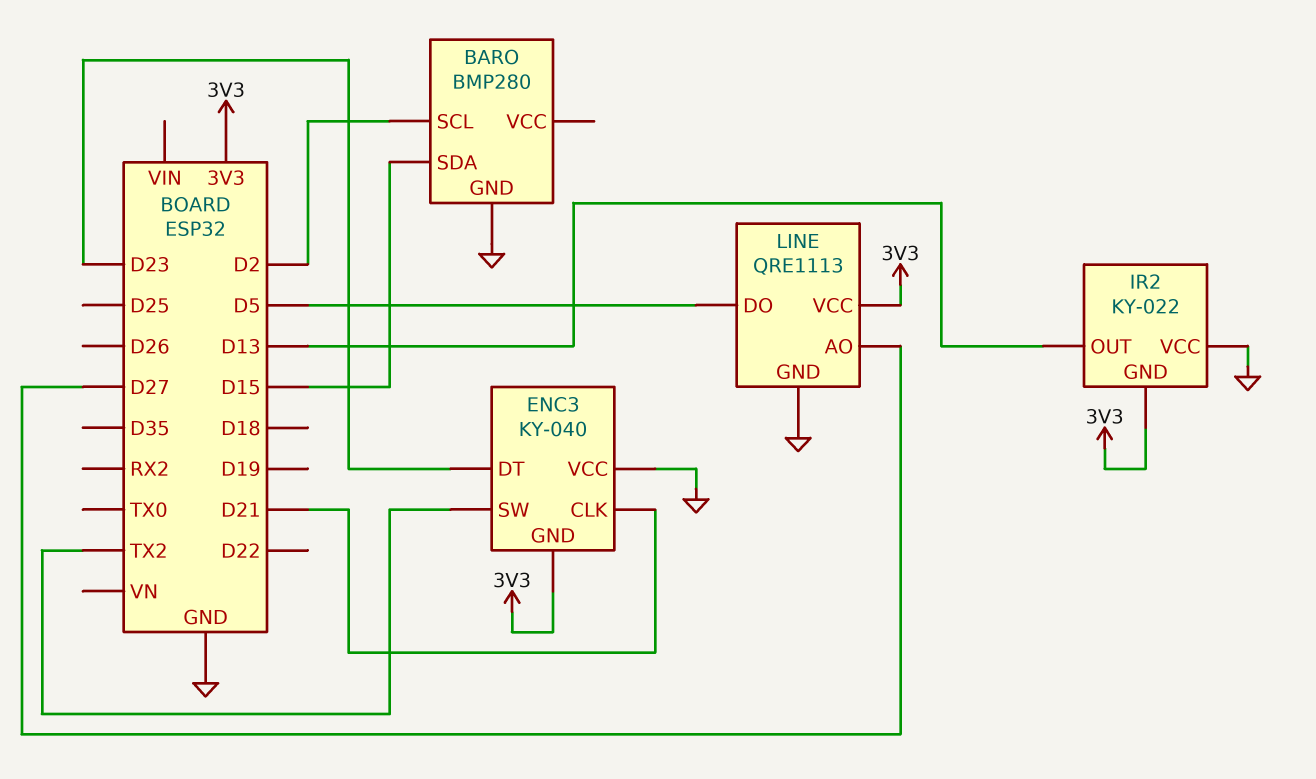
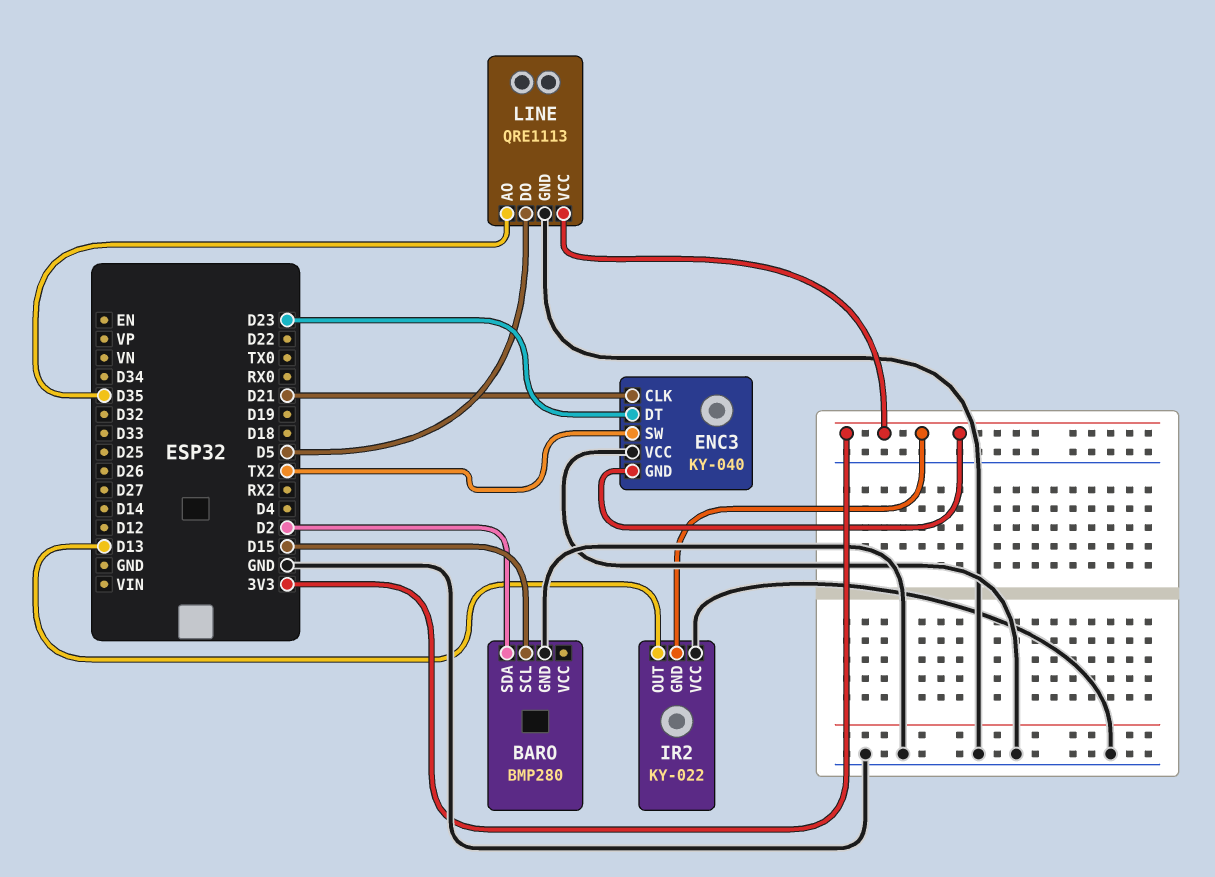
BARO pin SCL: D2 -> D15
BARO pin SDA: D15 -> D2
LINE pin AO: D27 -> D35

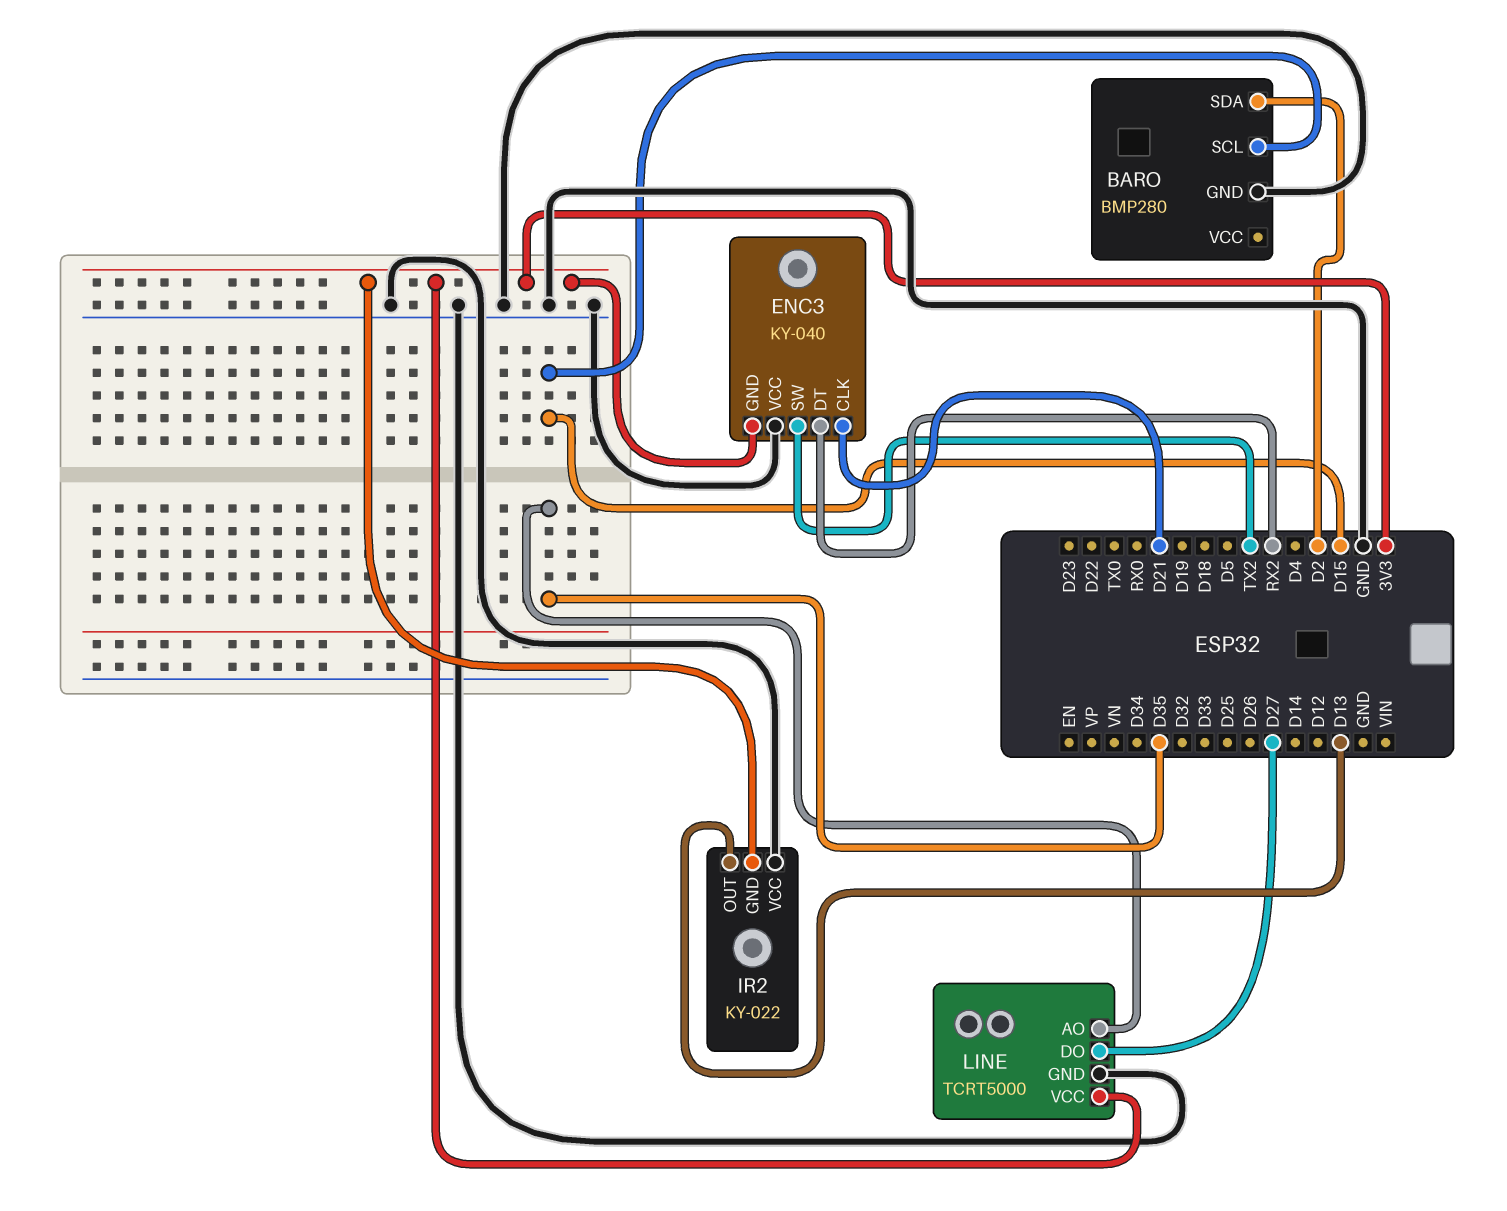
ENC3 pin DT: D23 -> RX2
LINE: QRE1113 -> TCRT5000
LINE pin DO: D5 -> D27

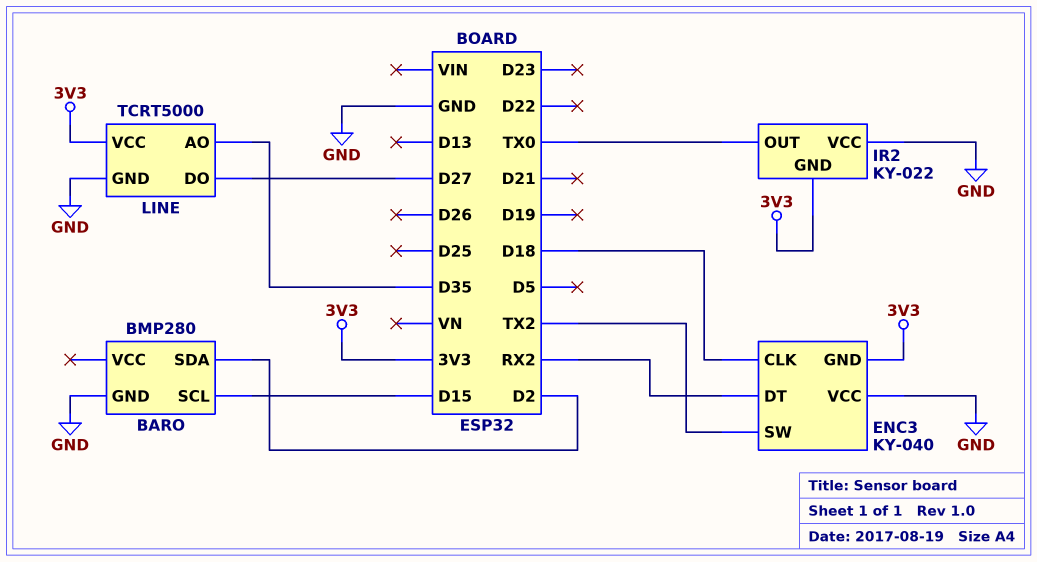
ENC3 pin CLK: D21 -> D18
IR2 pin OUT: D13 -> TX0

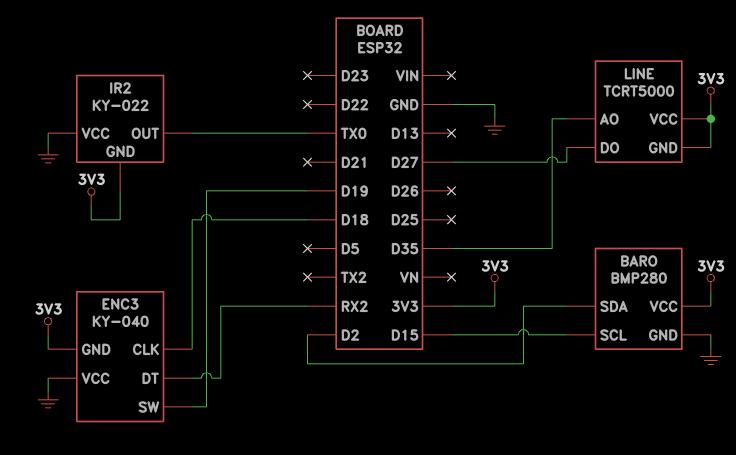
BARO pin VCC: none -> 3V3
ENC3 pin SW: TX2 -> D19
LINE pin GND: GND -> 3V3

